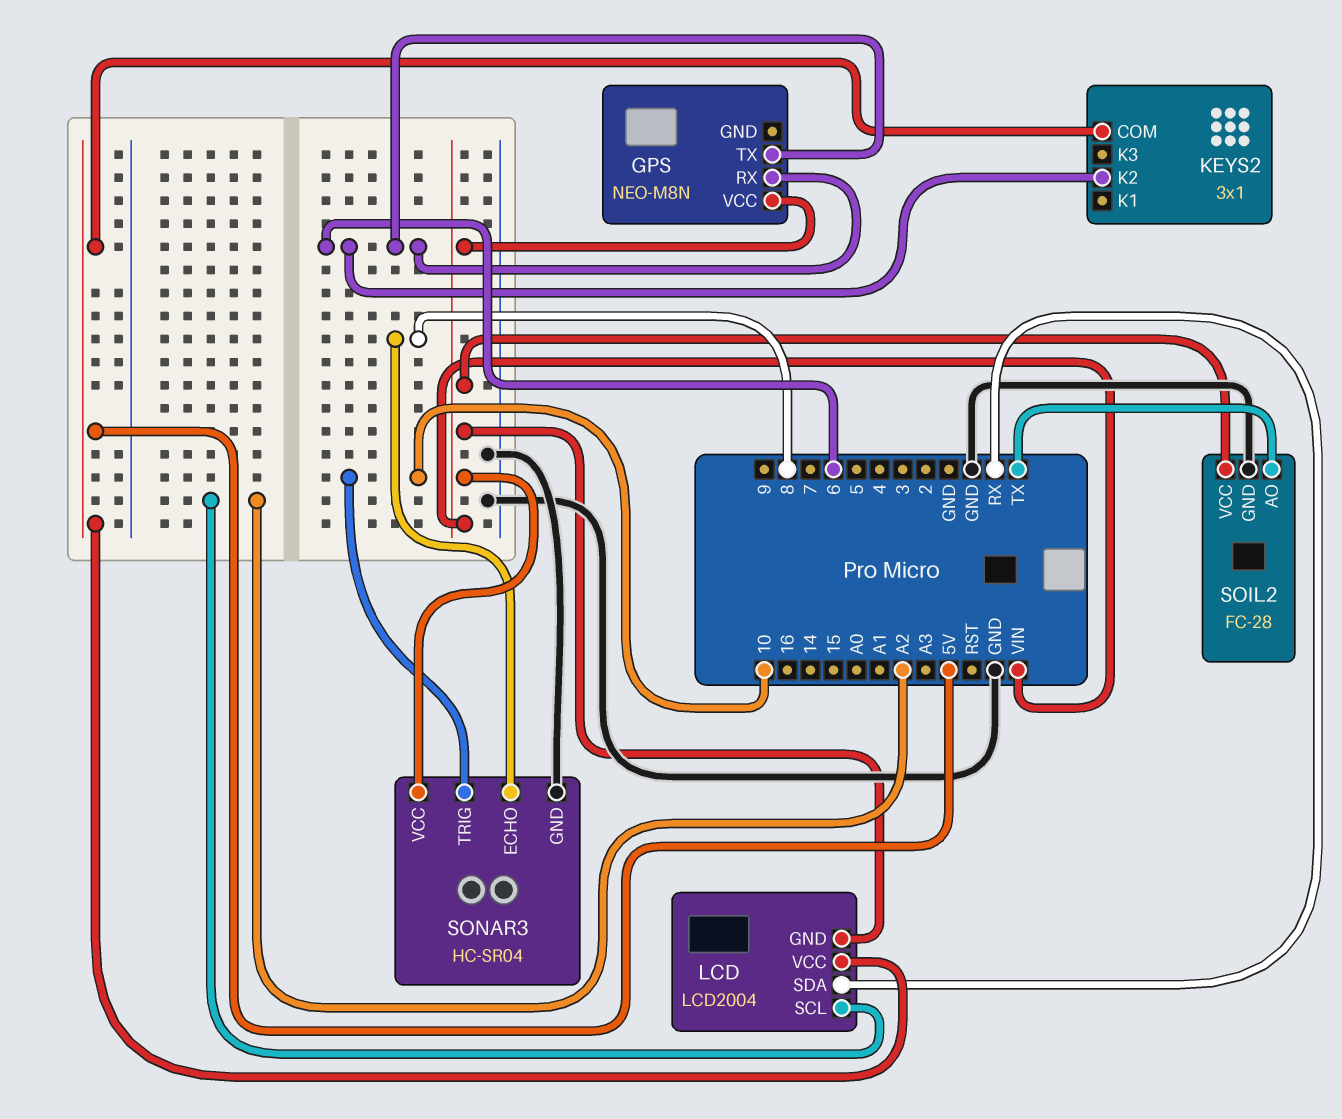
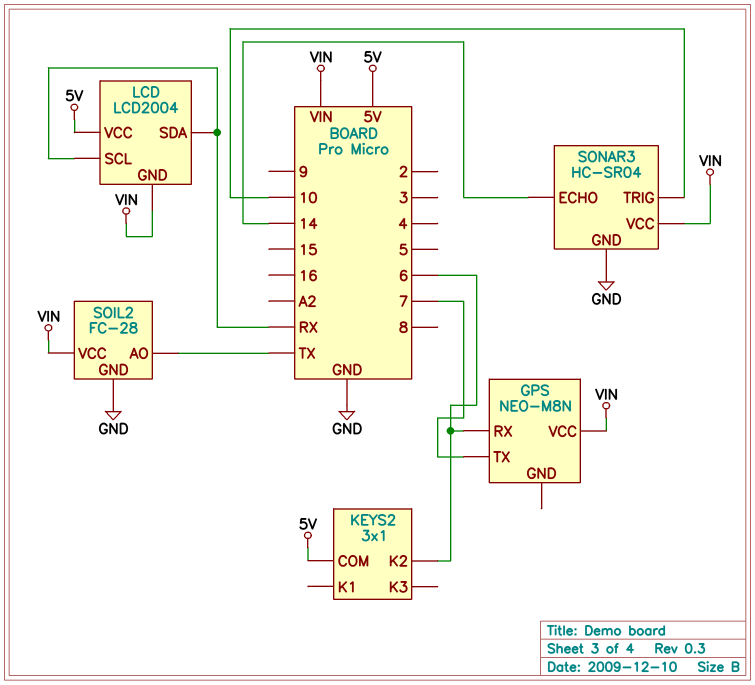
GPS pin TX: 6 -> 7
LCD pin SCL: A2 -> RX
SONAR3 pin ECHO: 8 -> 14

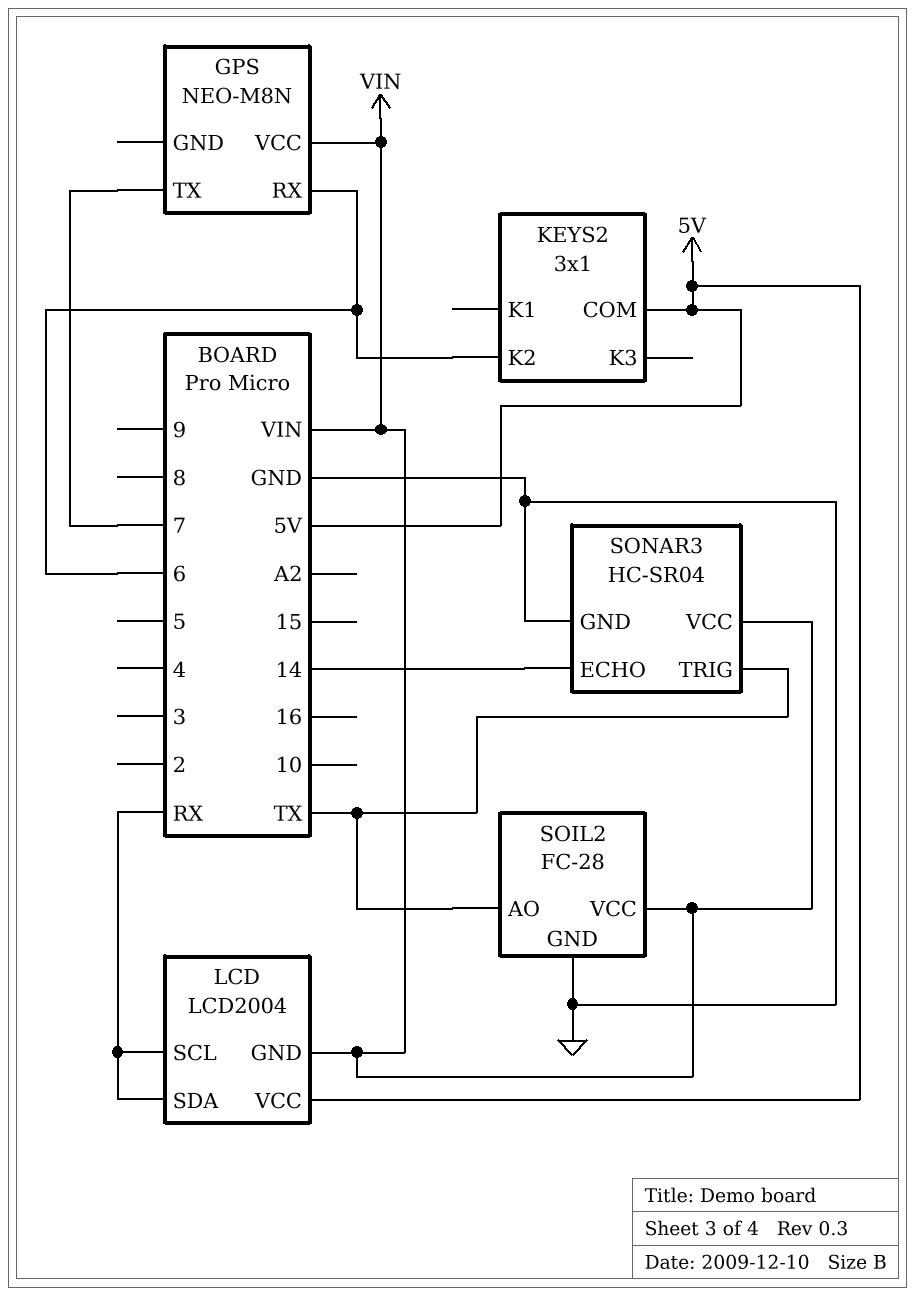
SONAR3 pin TRIG: 10 -> TX

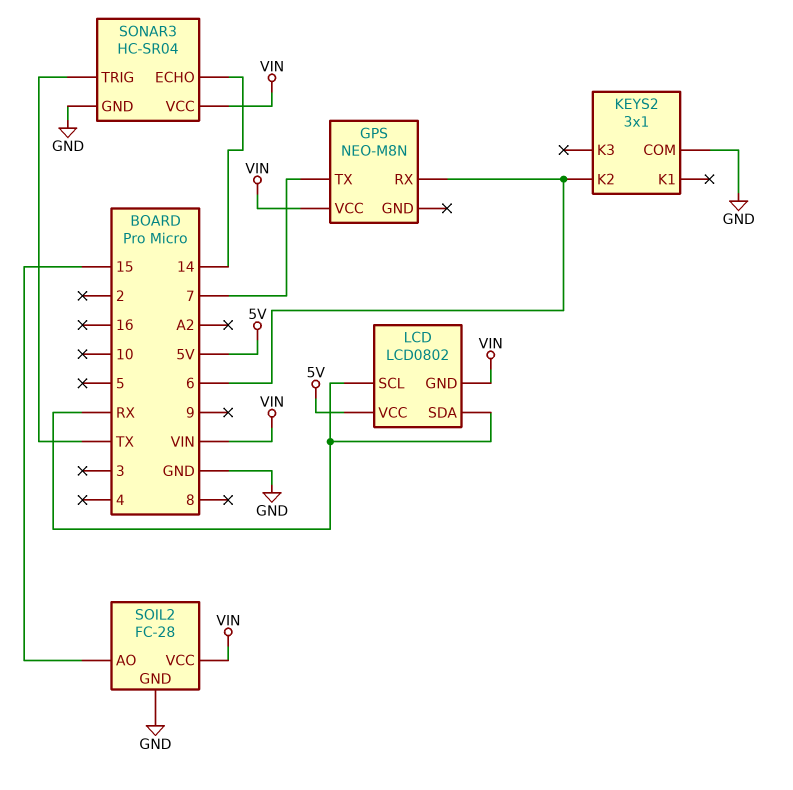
KEYS2 pin COM: 5V -> GND
LCD: LCD2004 -> LCD0802
SOIL2 pin AO: TX -> 15

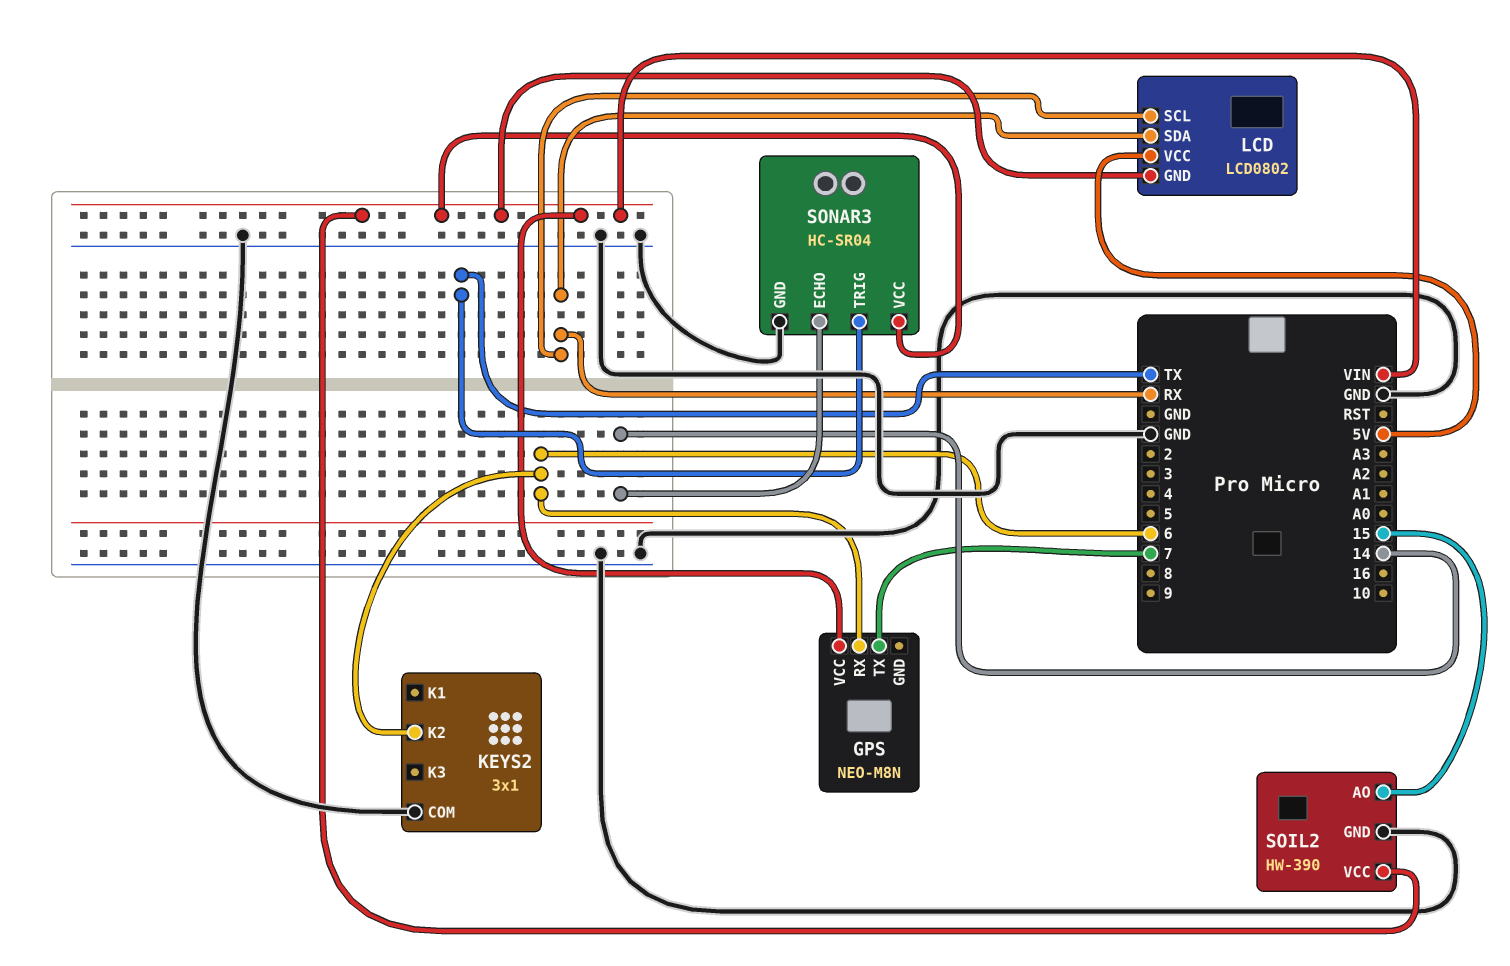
SOIL2: FC-28 -> HW-390

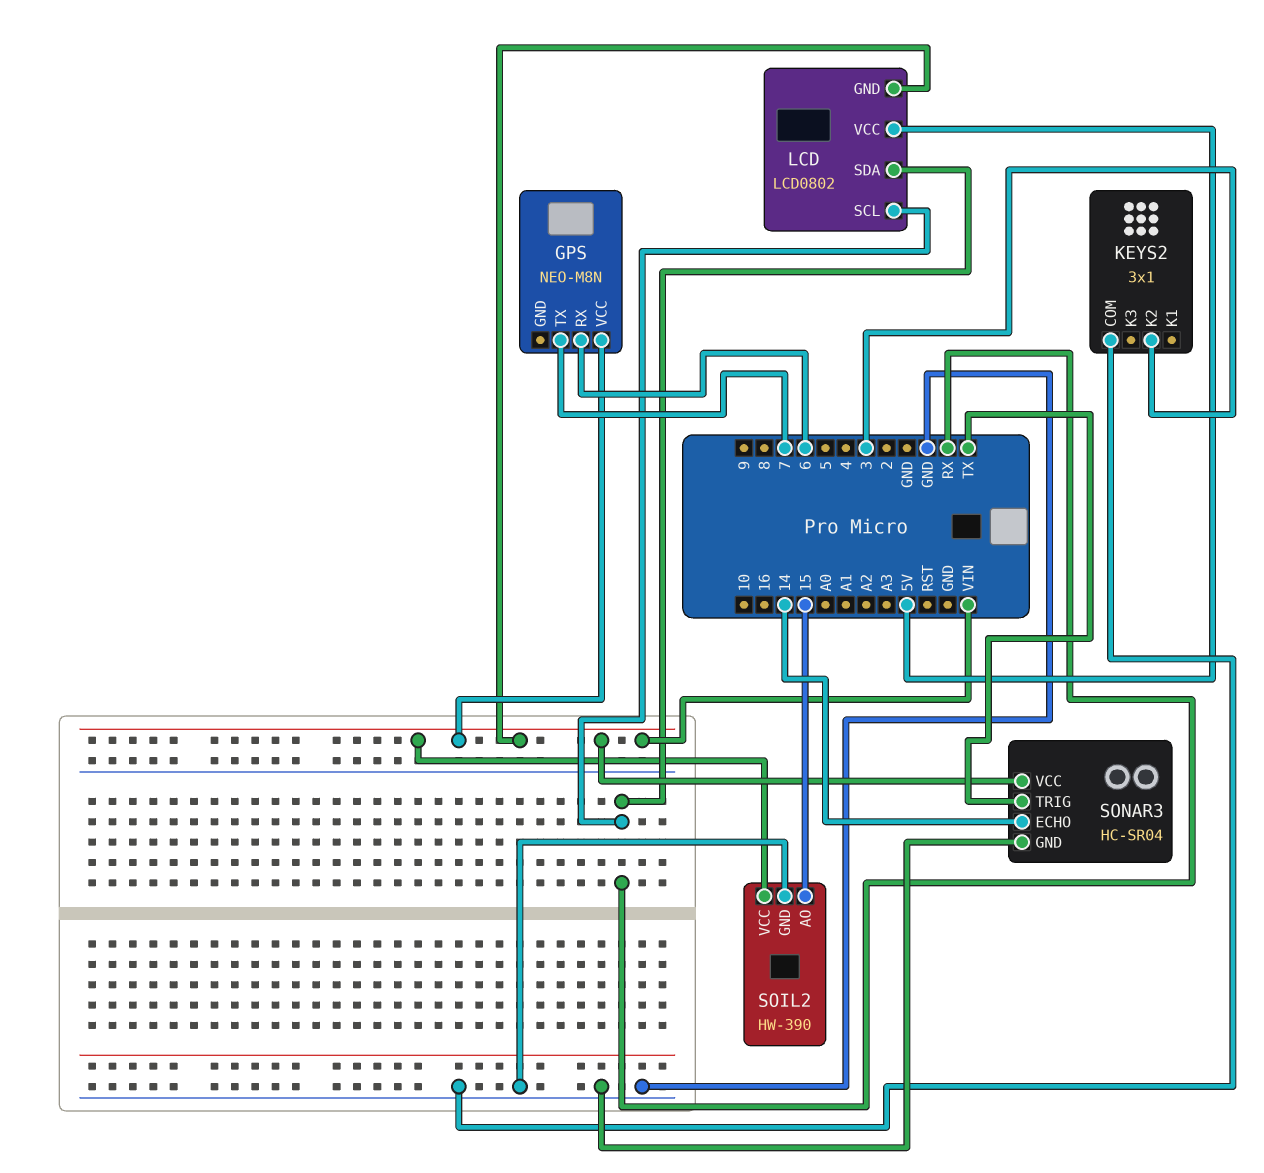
KEYS2 pin K2: 6 -> 3

